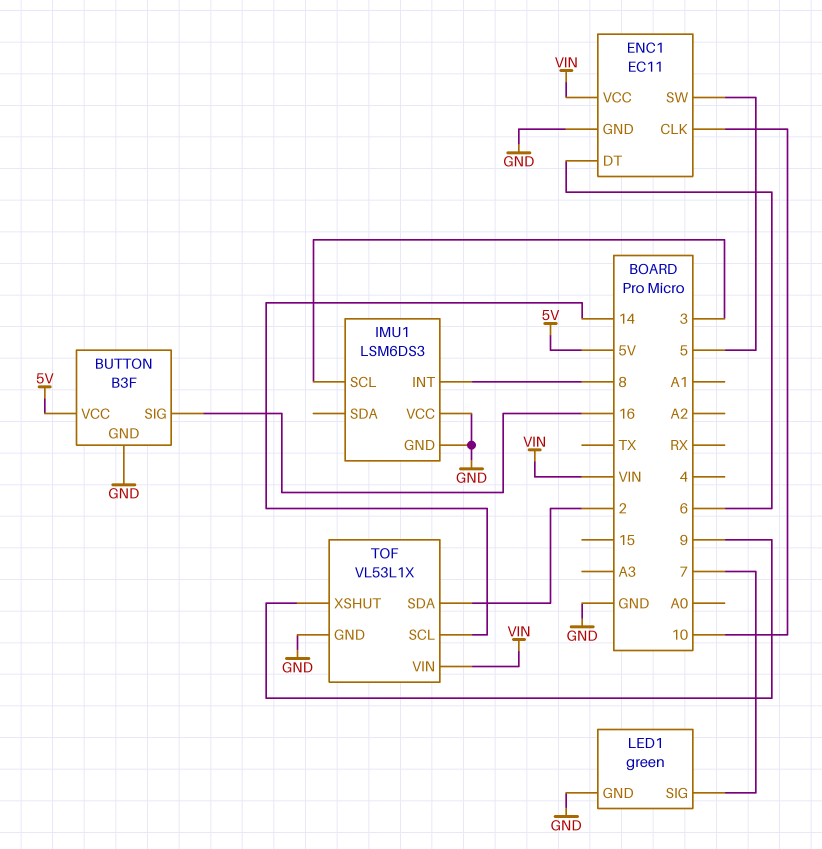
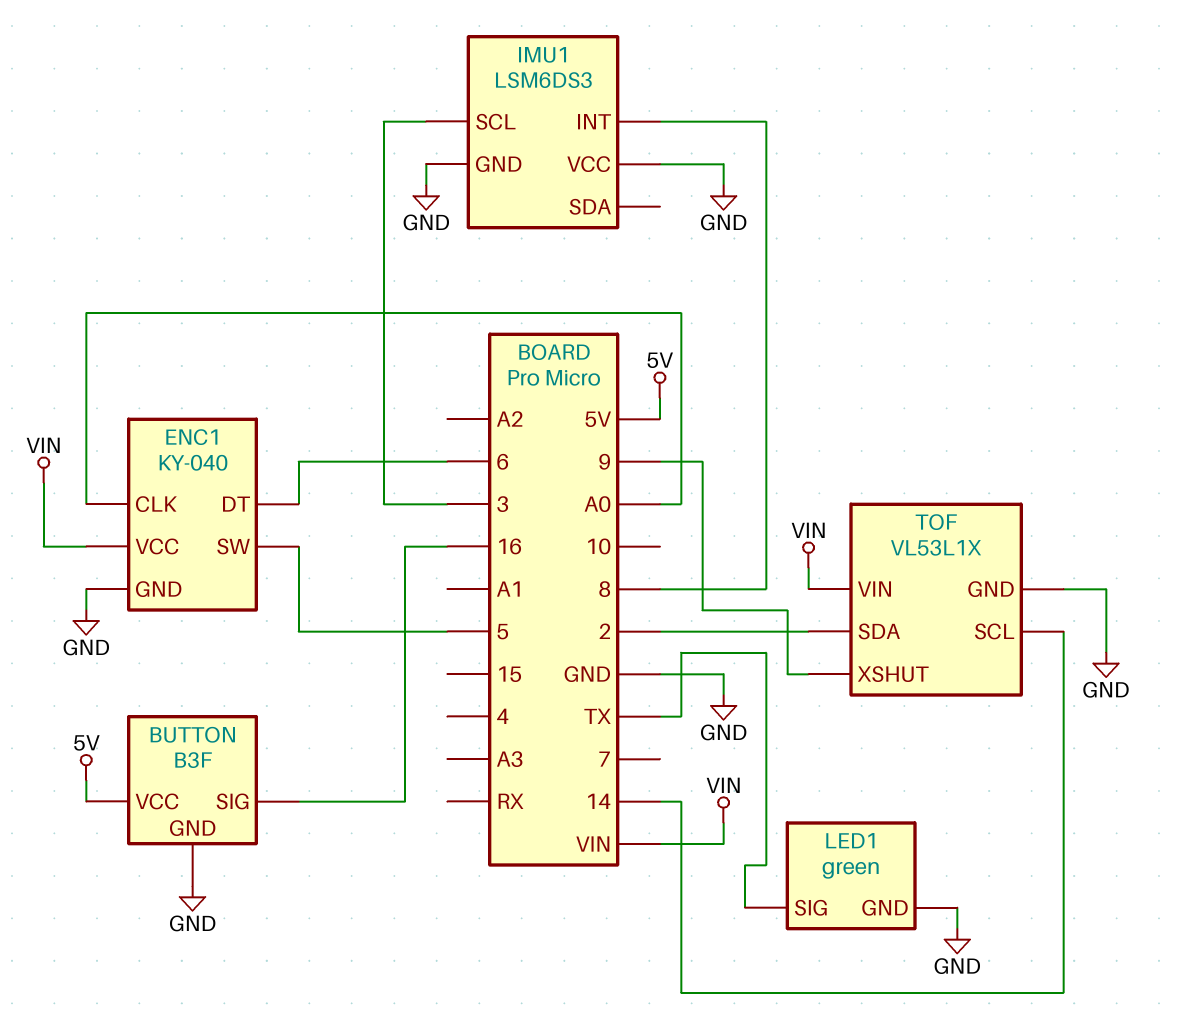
ENC1: EC11 -> KY-040
ENC1 pin CLK: 10 -> A0
LED1 pin SIG: 7 -> TX

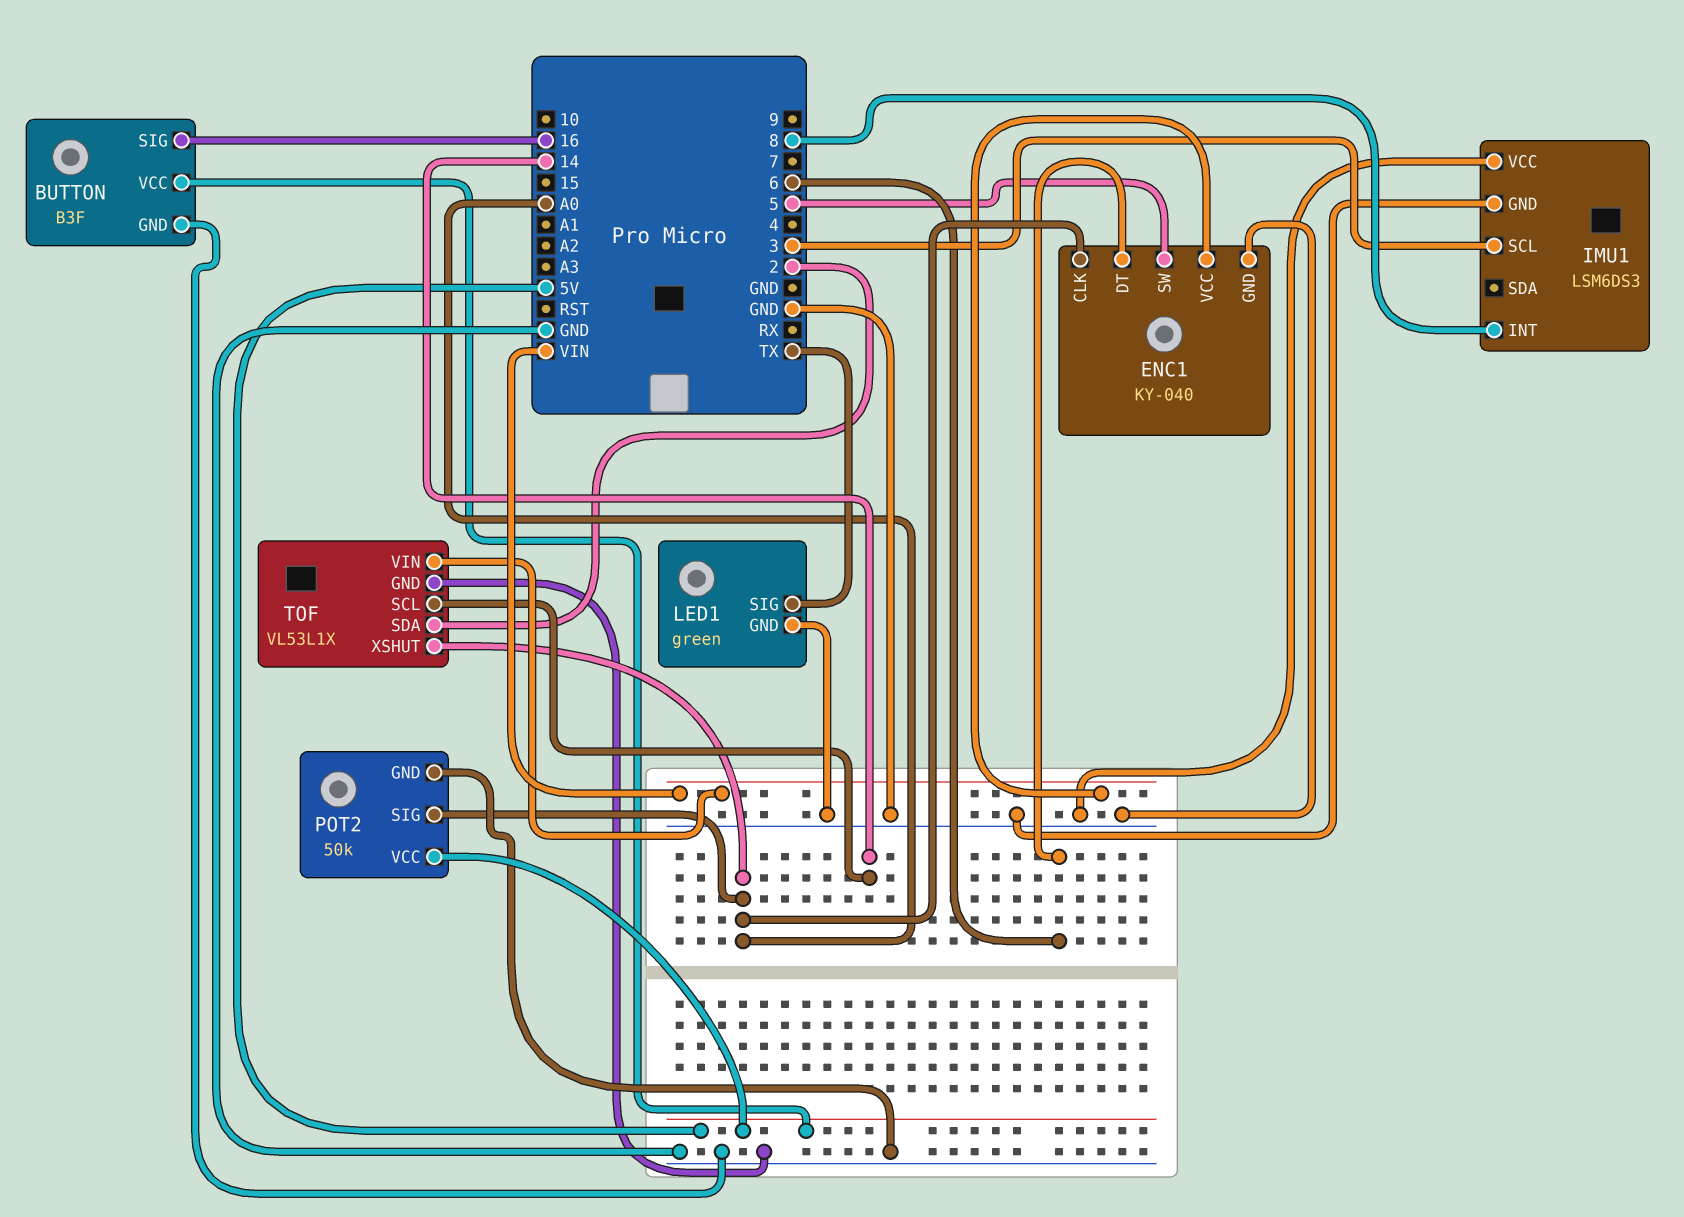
POT2: none -> 50k
POT2 pin GND: none -> GND
POT2 pin SIG: none -> A0
POT2 pin VCC: none -> 5V
TOF pin XSHUT: 9 -> A0

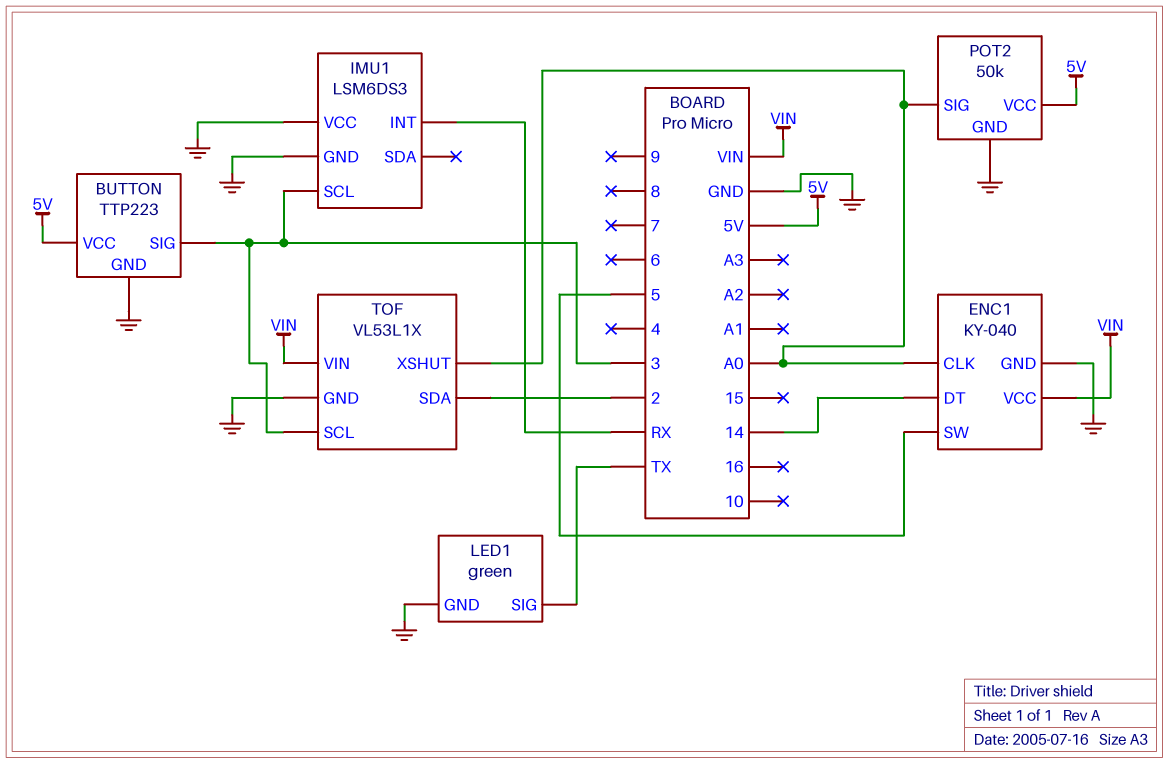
BUTTON: B3F -> TTP223
BUTTON pin SIG: 16 -> 3
ENC1 pin DT: 6 -> 14
IMU1 pin INT: 8 -> RX
TOF pin SCL: 14 -> 3

